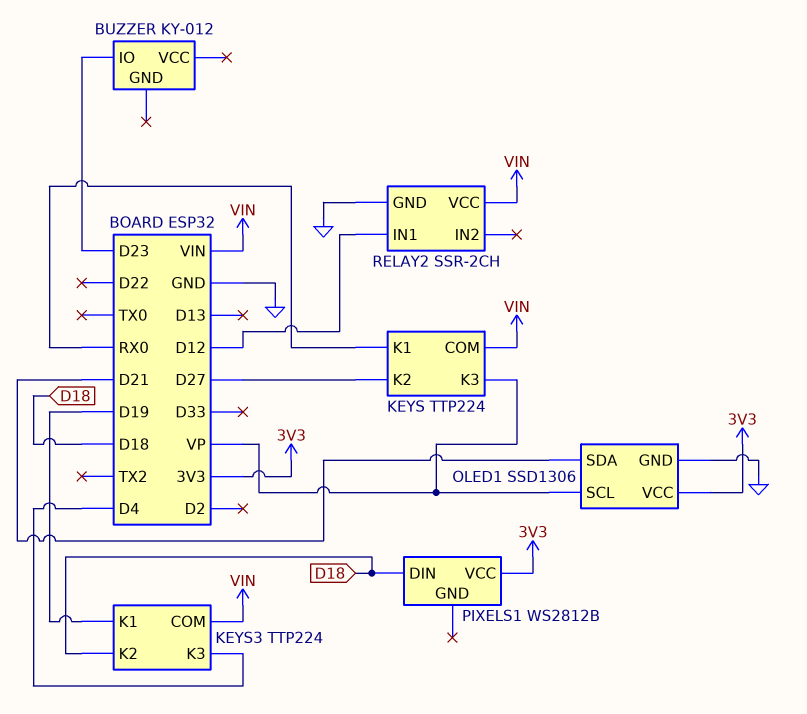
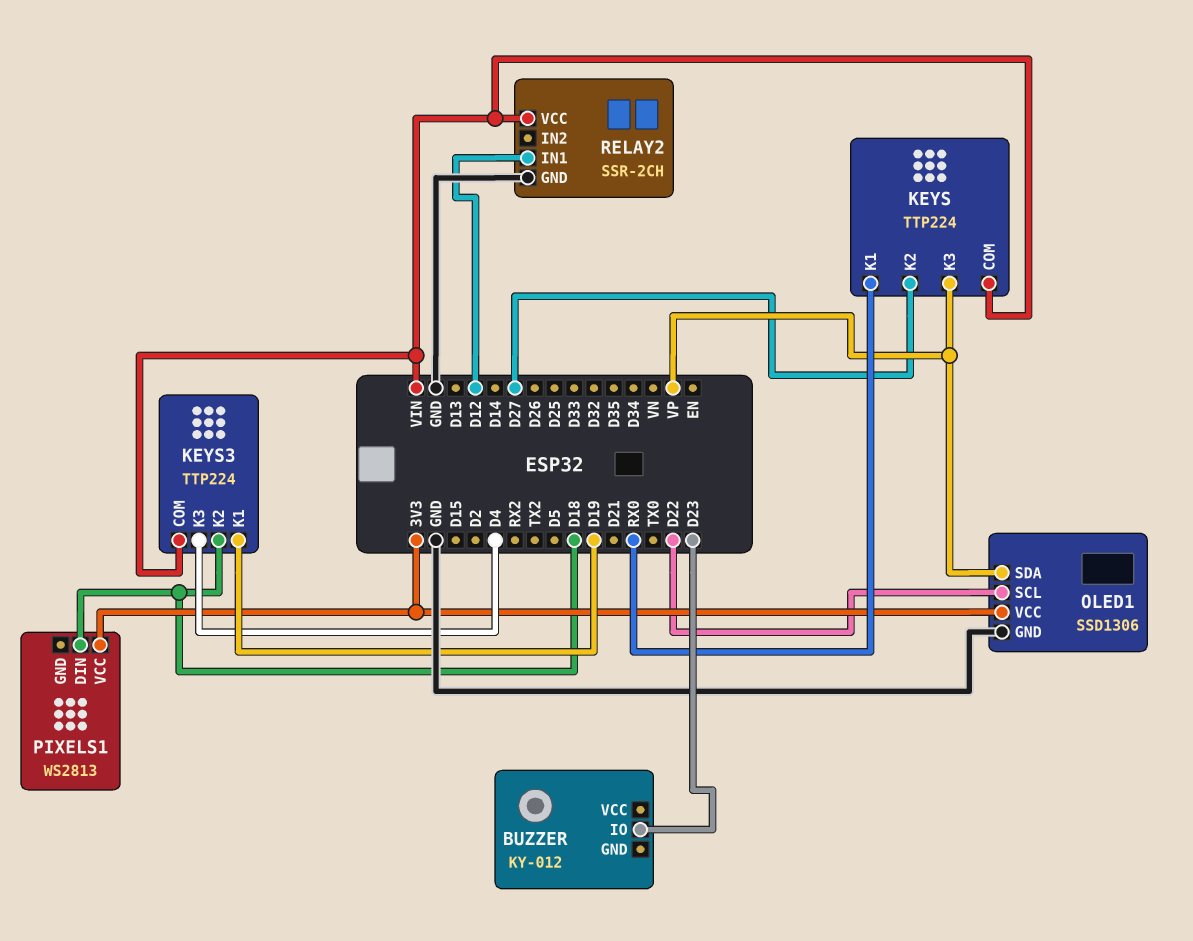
OLED1 pin SCL: VP -> D22
OLED1 pin SDA: D21 -> VP
PIXELS1: WS2812B -> WS2813

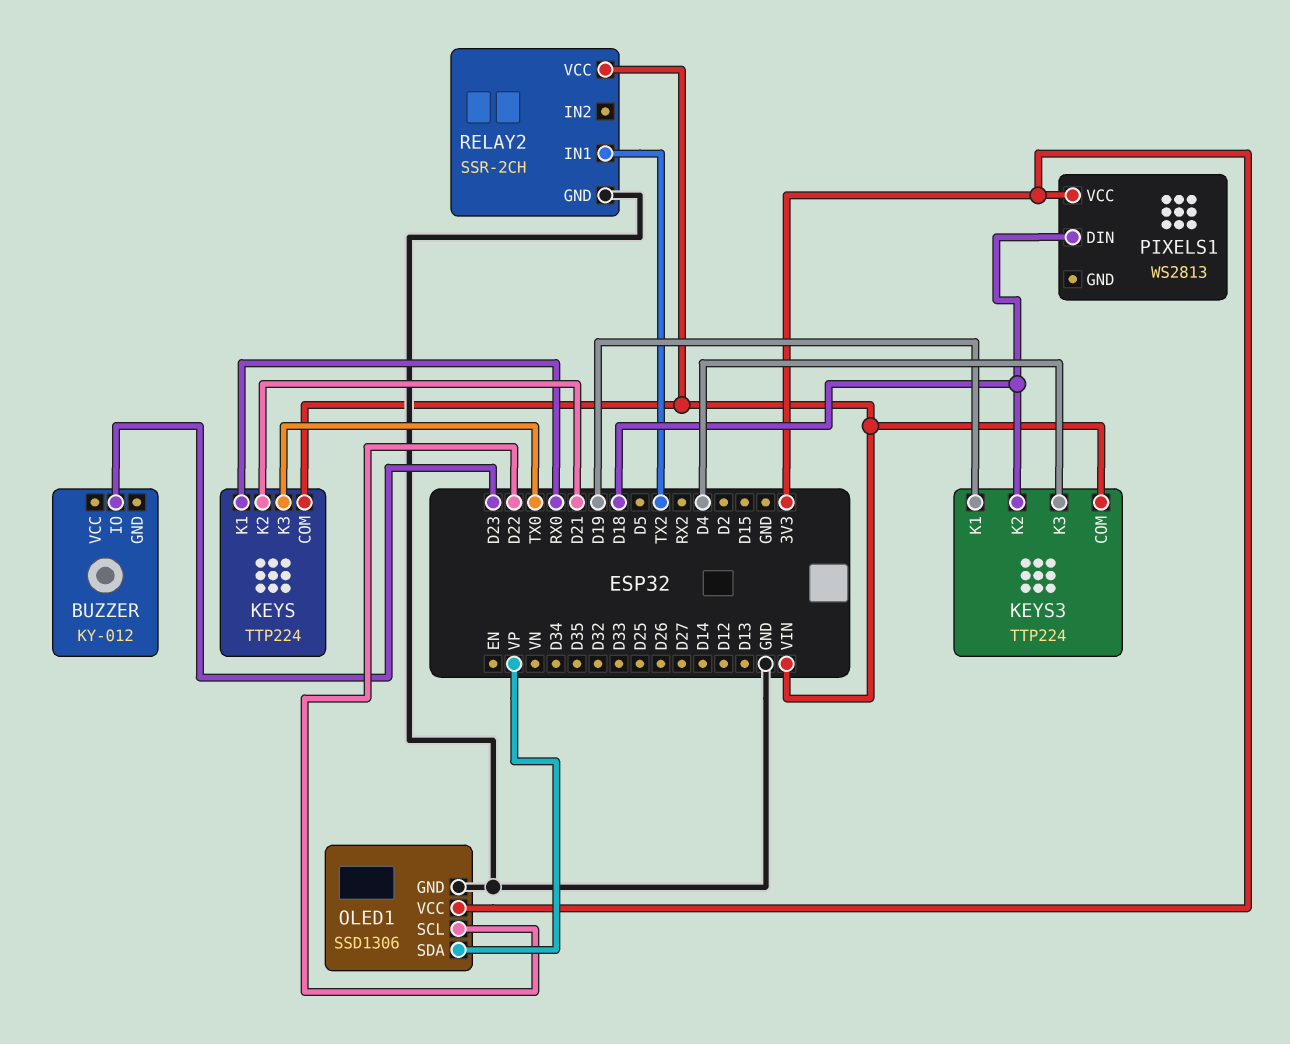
KEYS pin K2: D27 -> D21
KEYS pin K3: VP -> TX0
RELAY2 pin IN1: D12 -> TX2

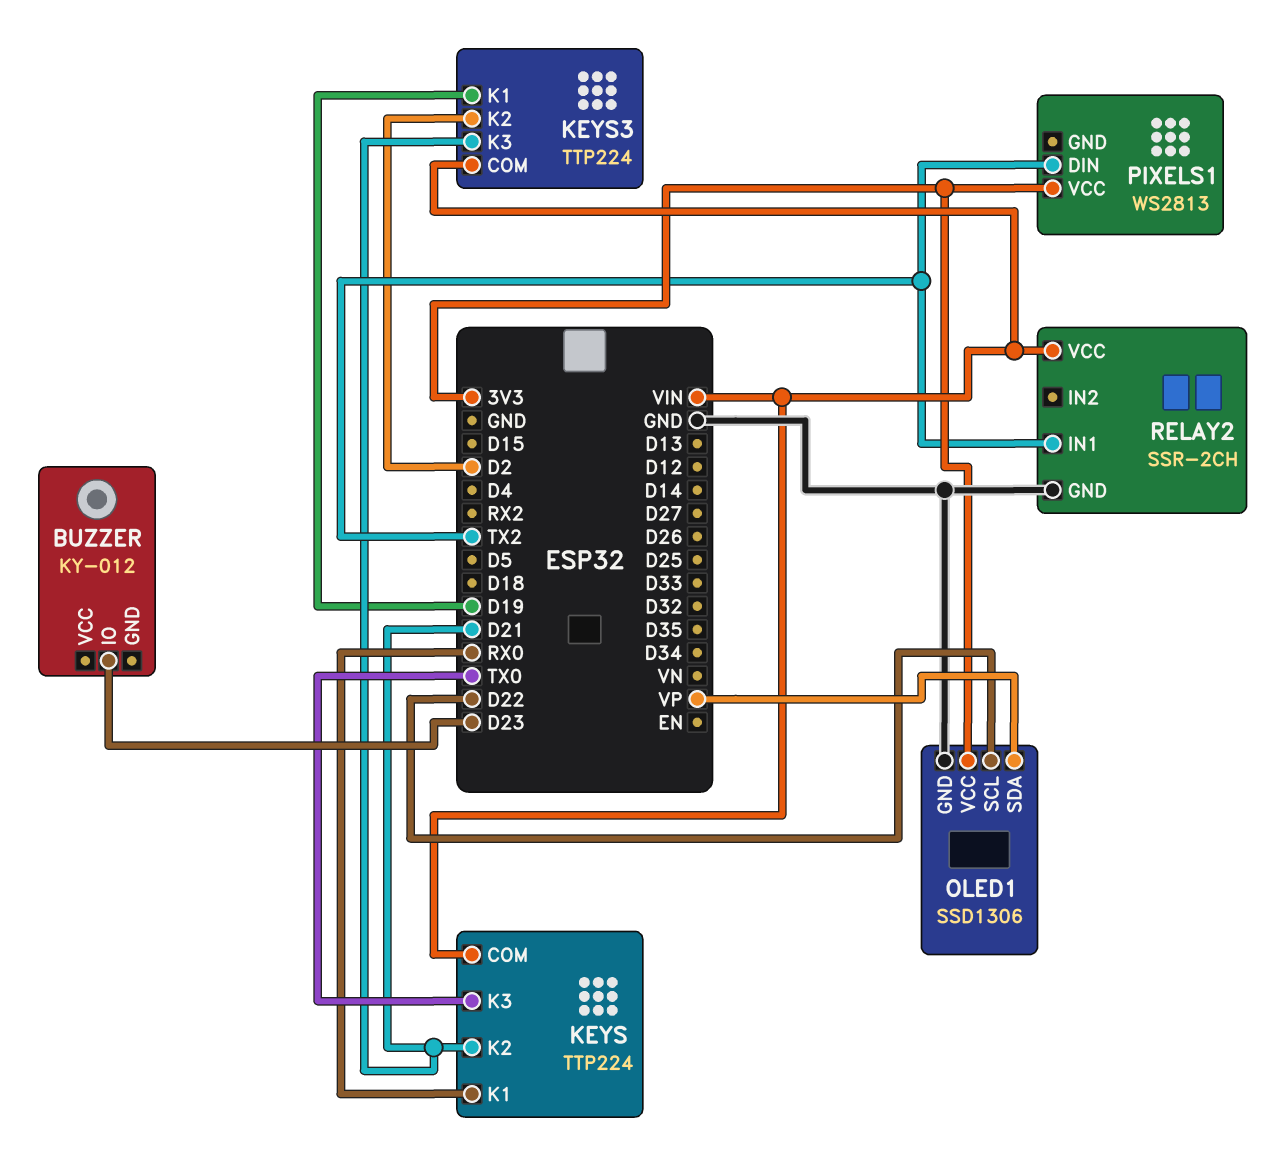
KEYS3 pin K2: D18 -> D2
KEYS3 pin K3: D4 -> D21
PIXELS1 pin DIN: D18 -> TX2

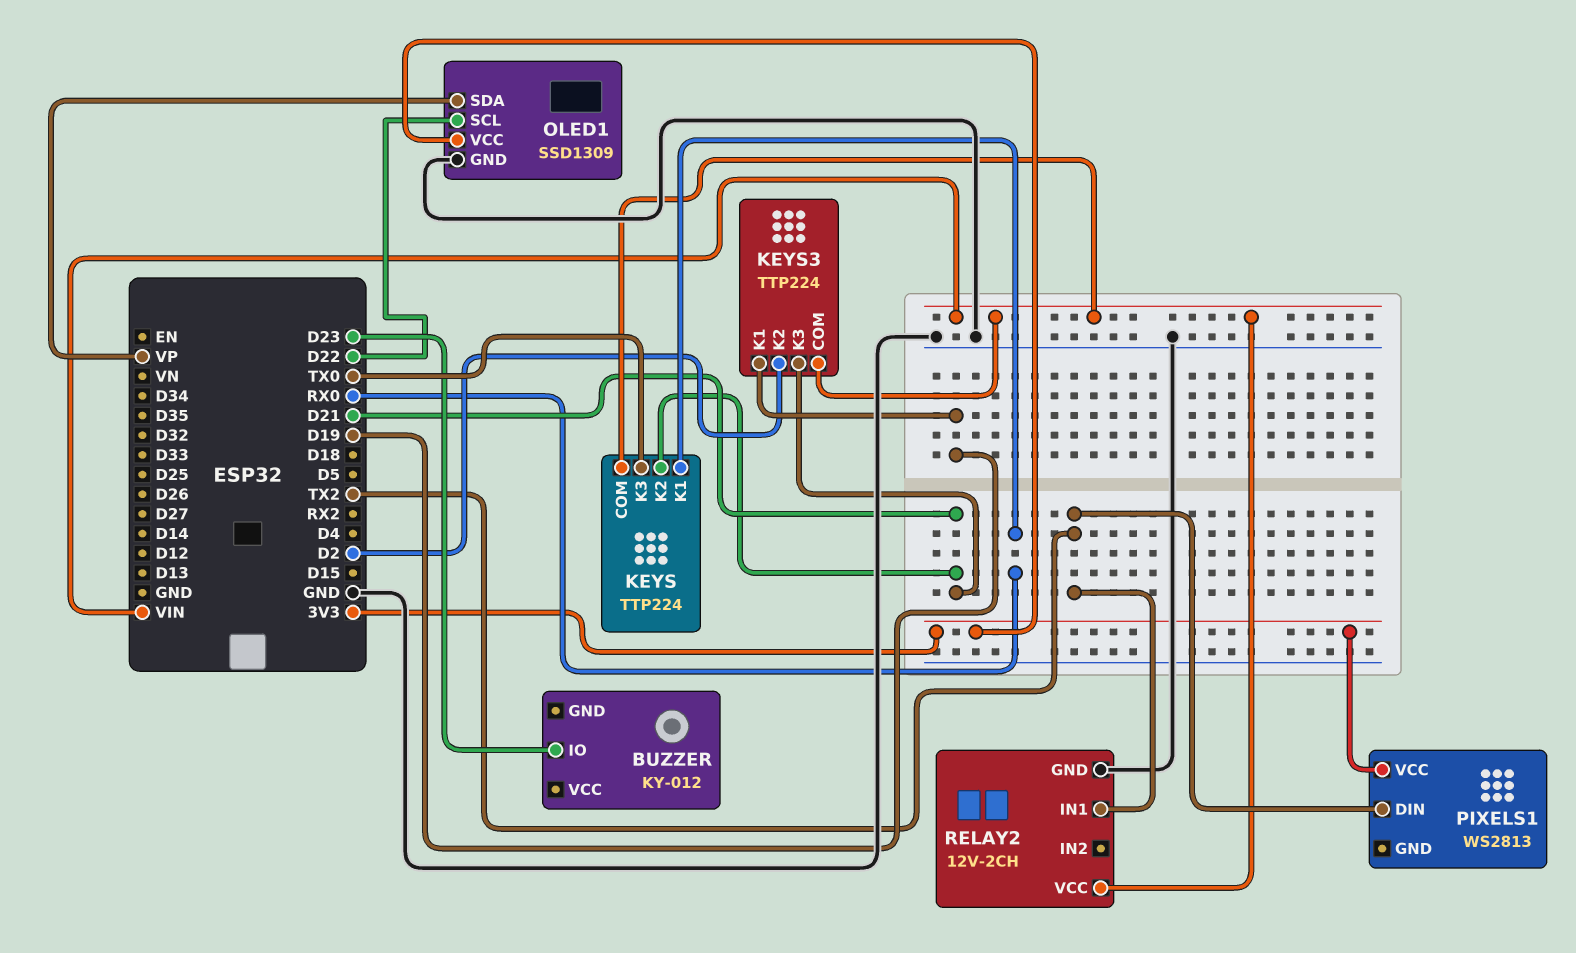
OLED1: SSD1306 -> SSD1309
RELAY2: SSR-2CH -> 12V-2CH

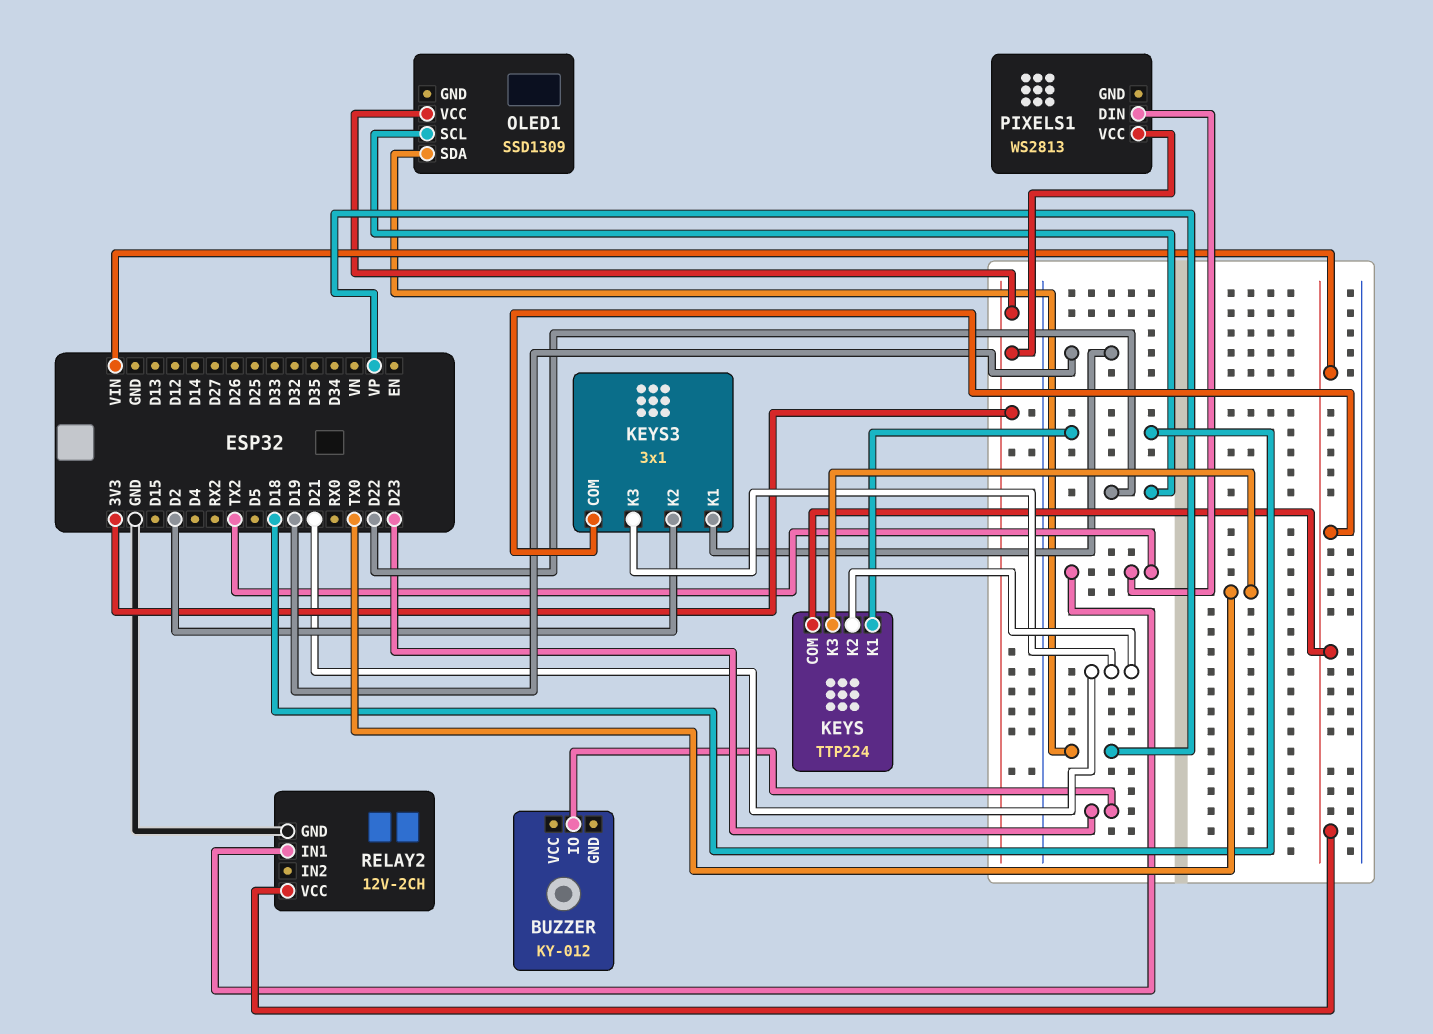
KEYS pin K1: RX0 -> D18
KEYS3: TTP224 -> 3x1
OLED1 pin GND: GND -> none

